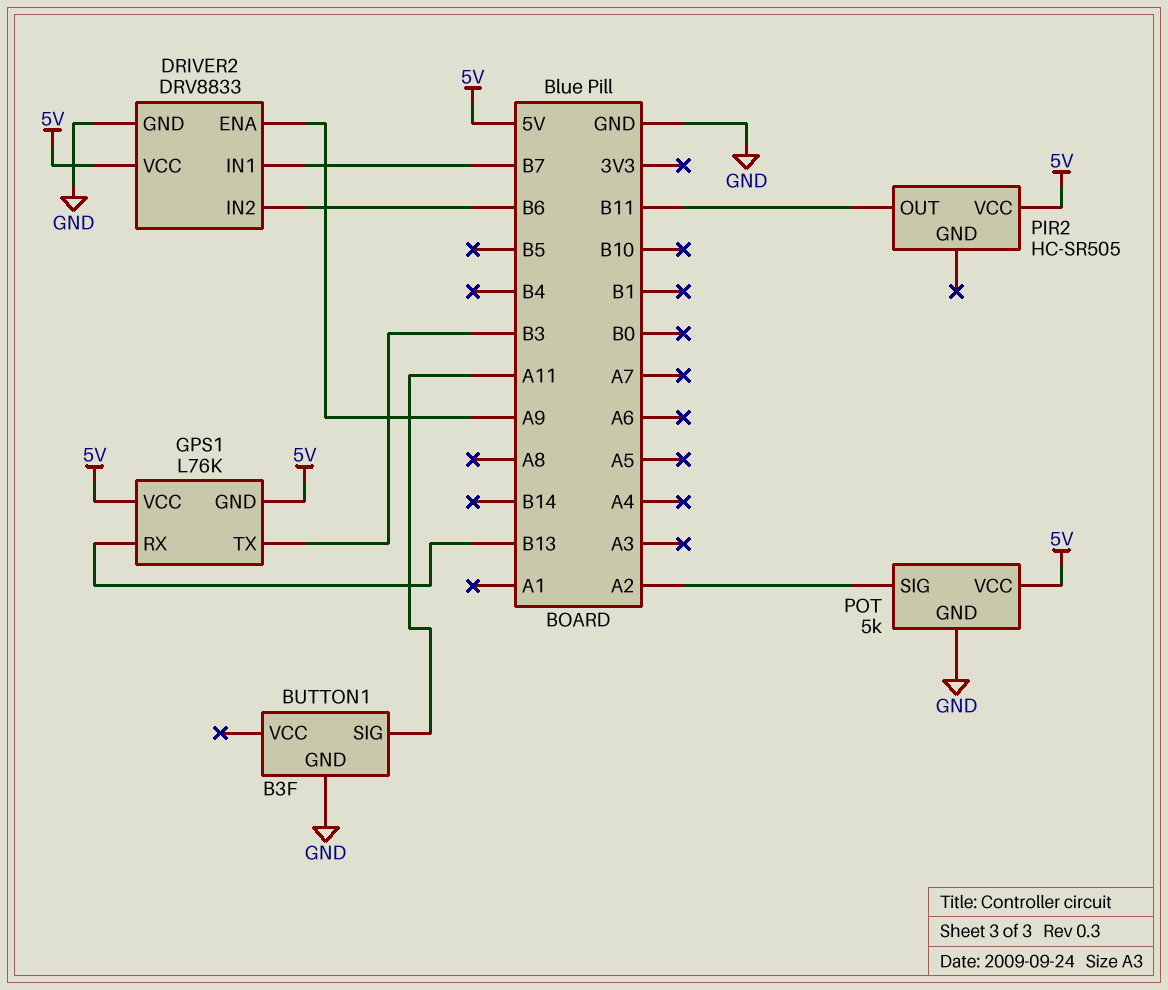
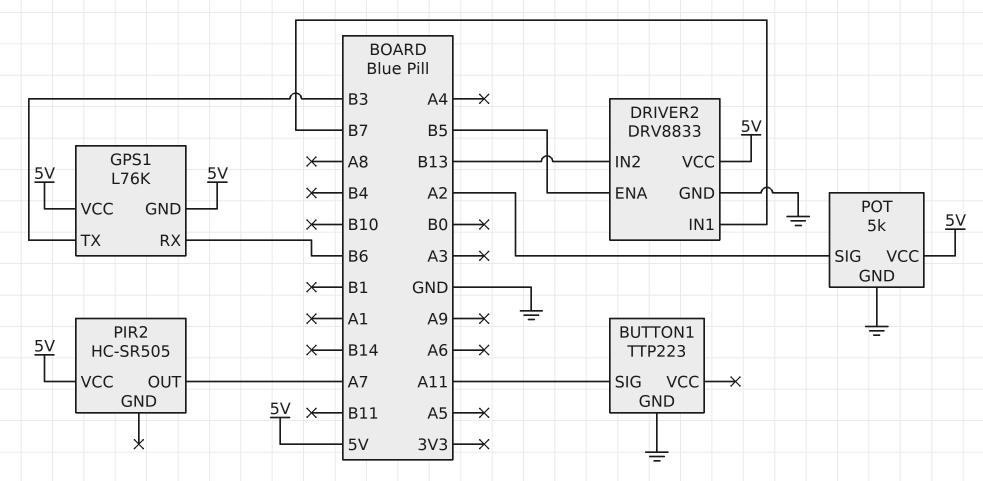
BUTTON1: B3F -> TTP223
DRIVER2 pin ENA: A9 -> B5
DRIVER2 pin IN2: B6 -> B13
GPS1 pin RX: B13 -> B6
PIR2 pin OUT: B11 -> A7

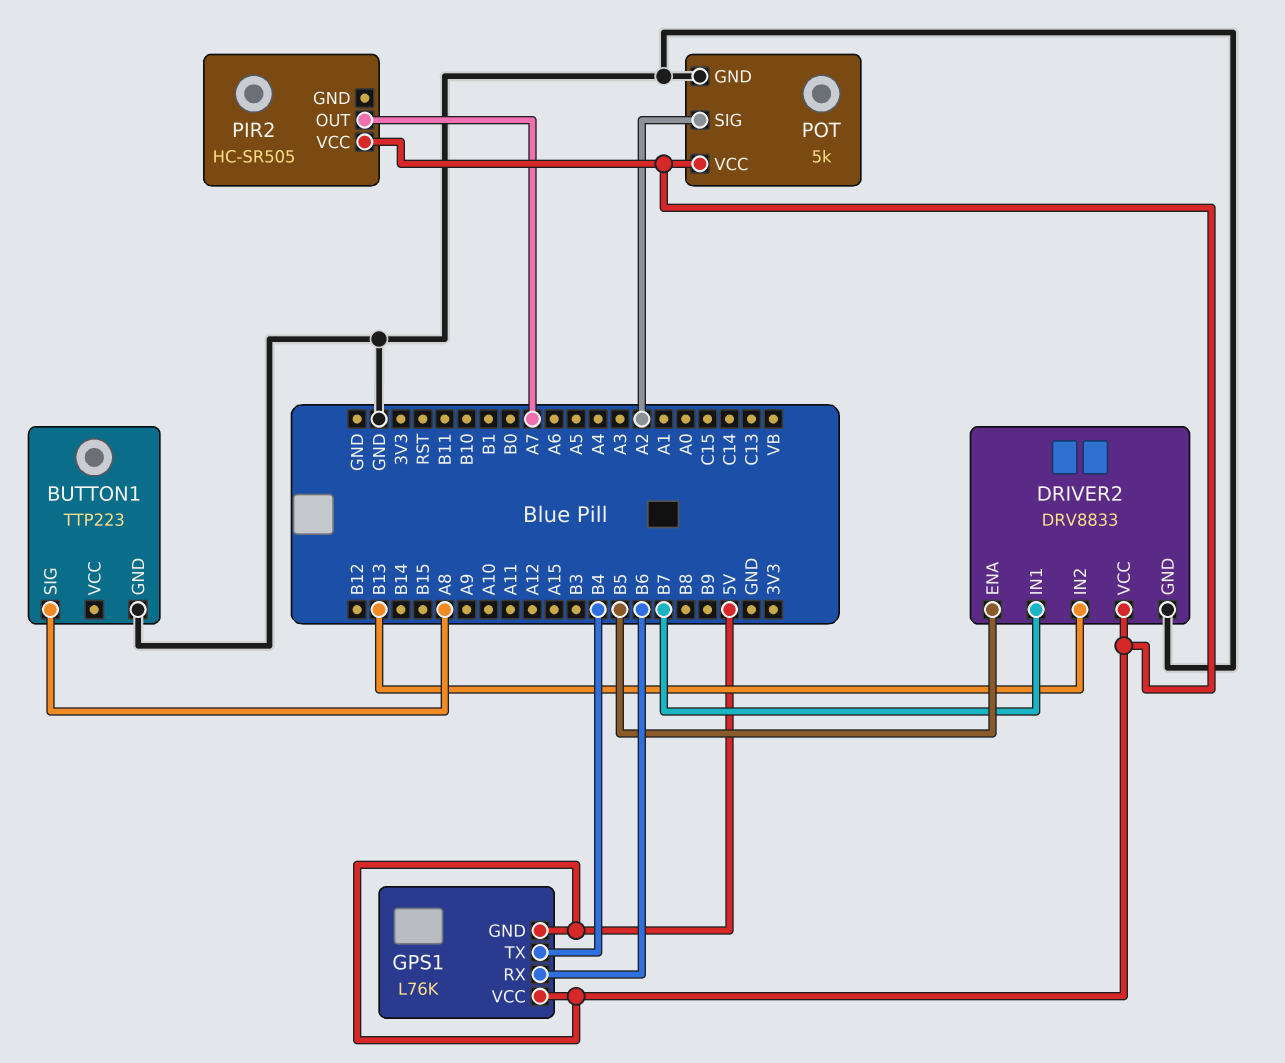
BUTTON1 pin SIG: A11 -> A8
GPS1 pin TX: B3 -> B4

